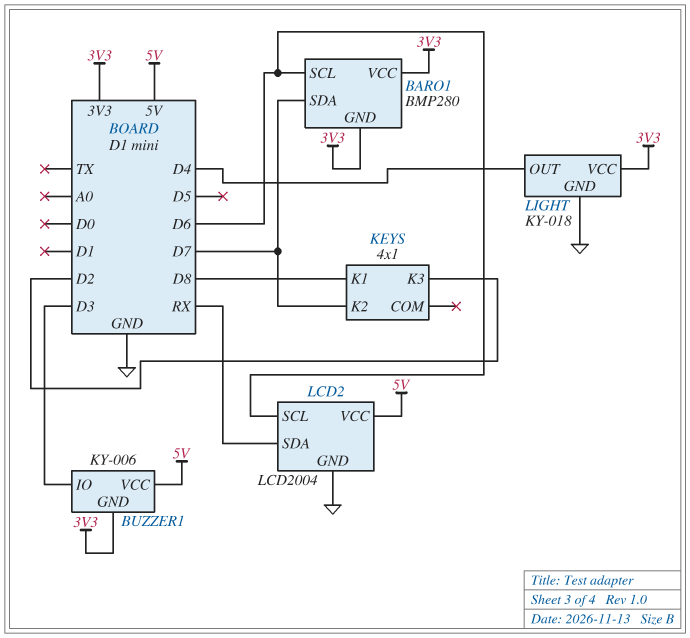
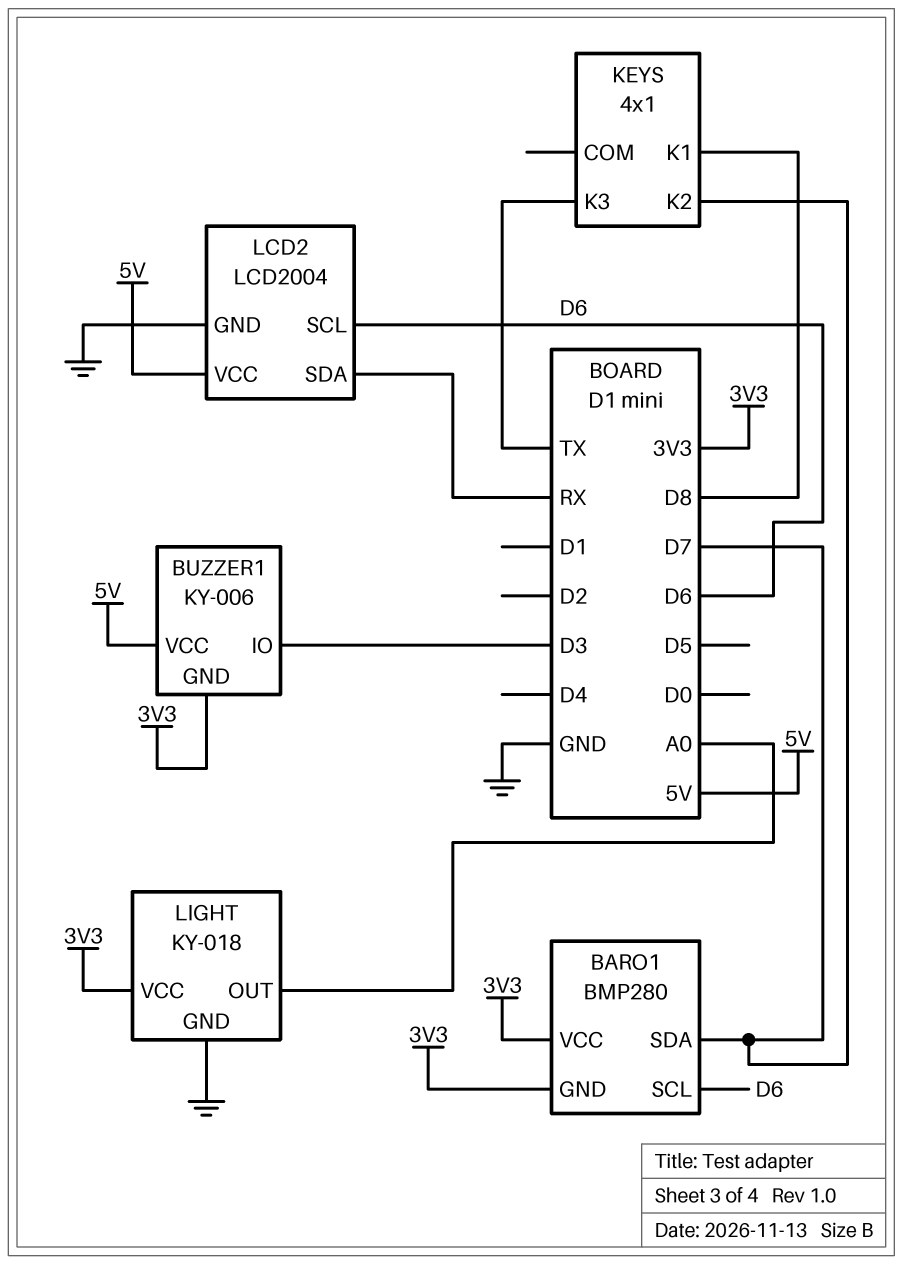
KEYS pin K3: D2 -> TX
LIGHT pin OUT: D4 -> A0

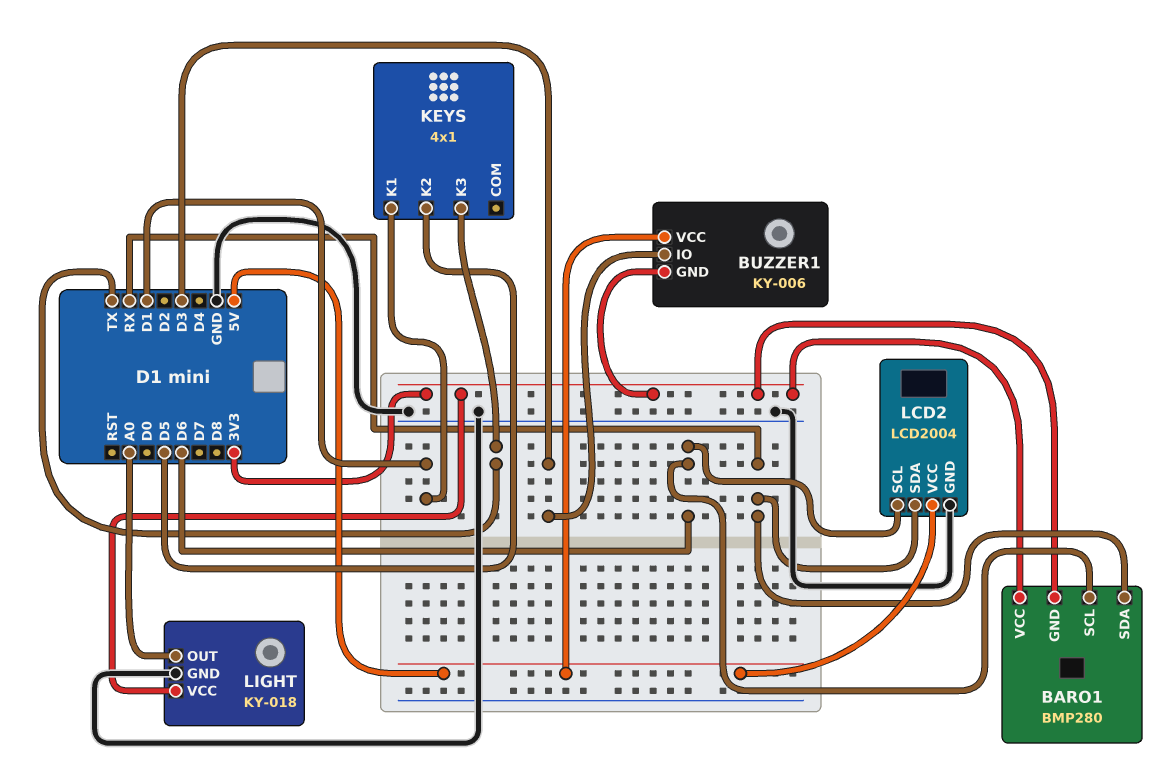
BARO1 pin SDA: D7 -> RX
KEYS pin K1: D8 -> D1
KEYS pin K2: D7 -> D5

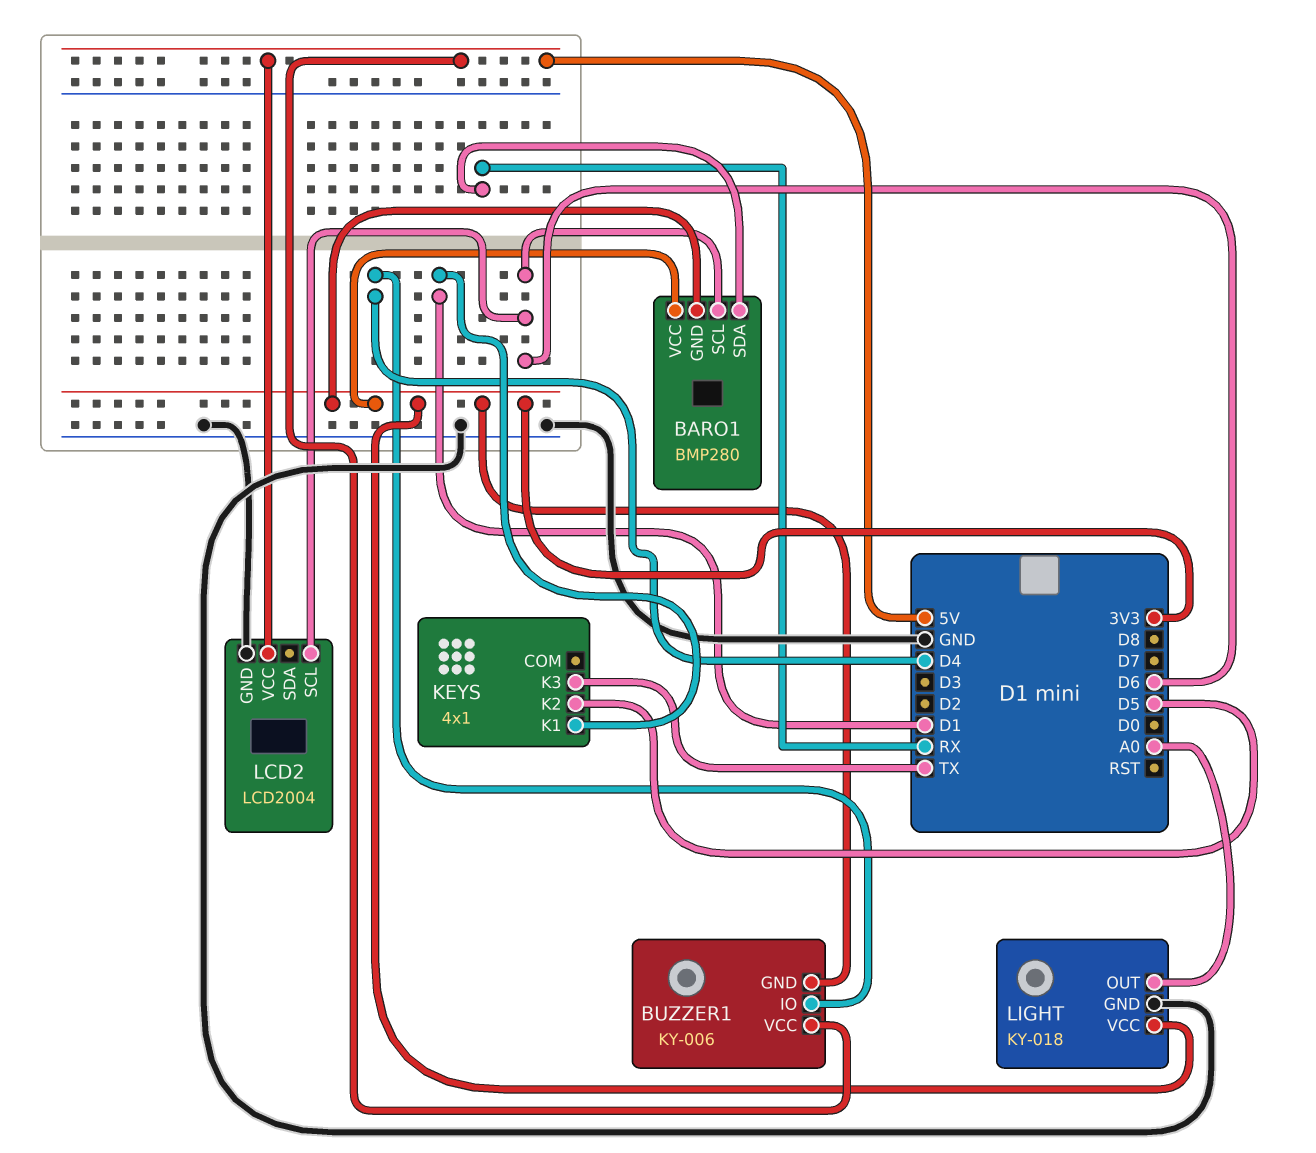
BUZZER1 pin IO: D3 -> D4
LCD2 pin SDA: RX -> none

